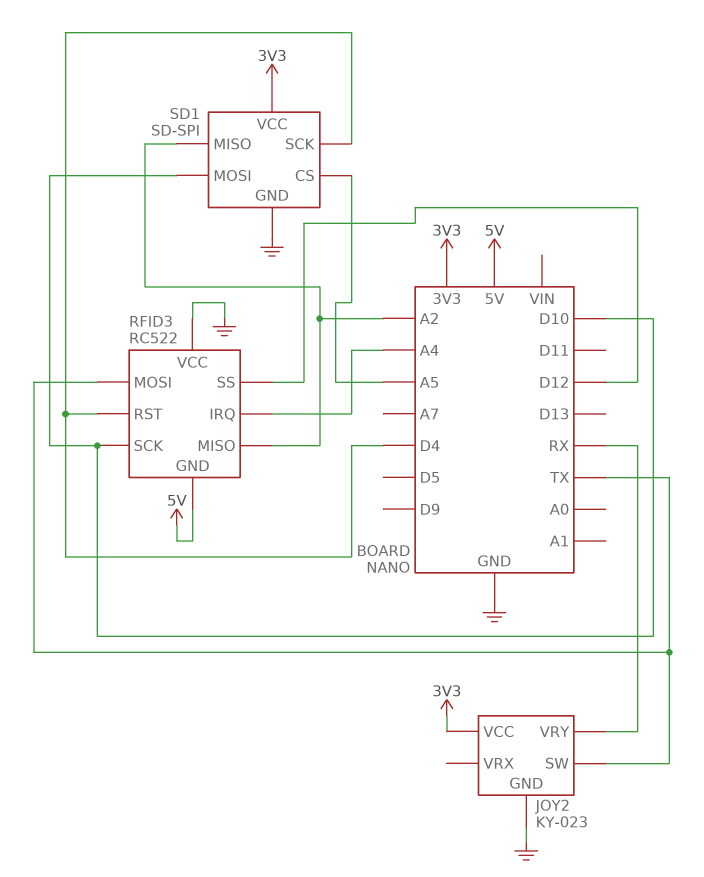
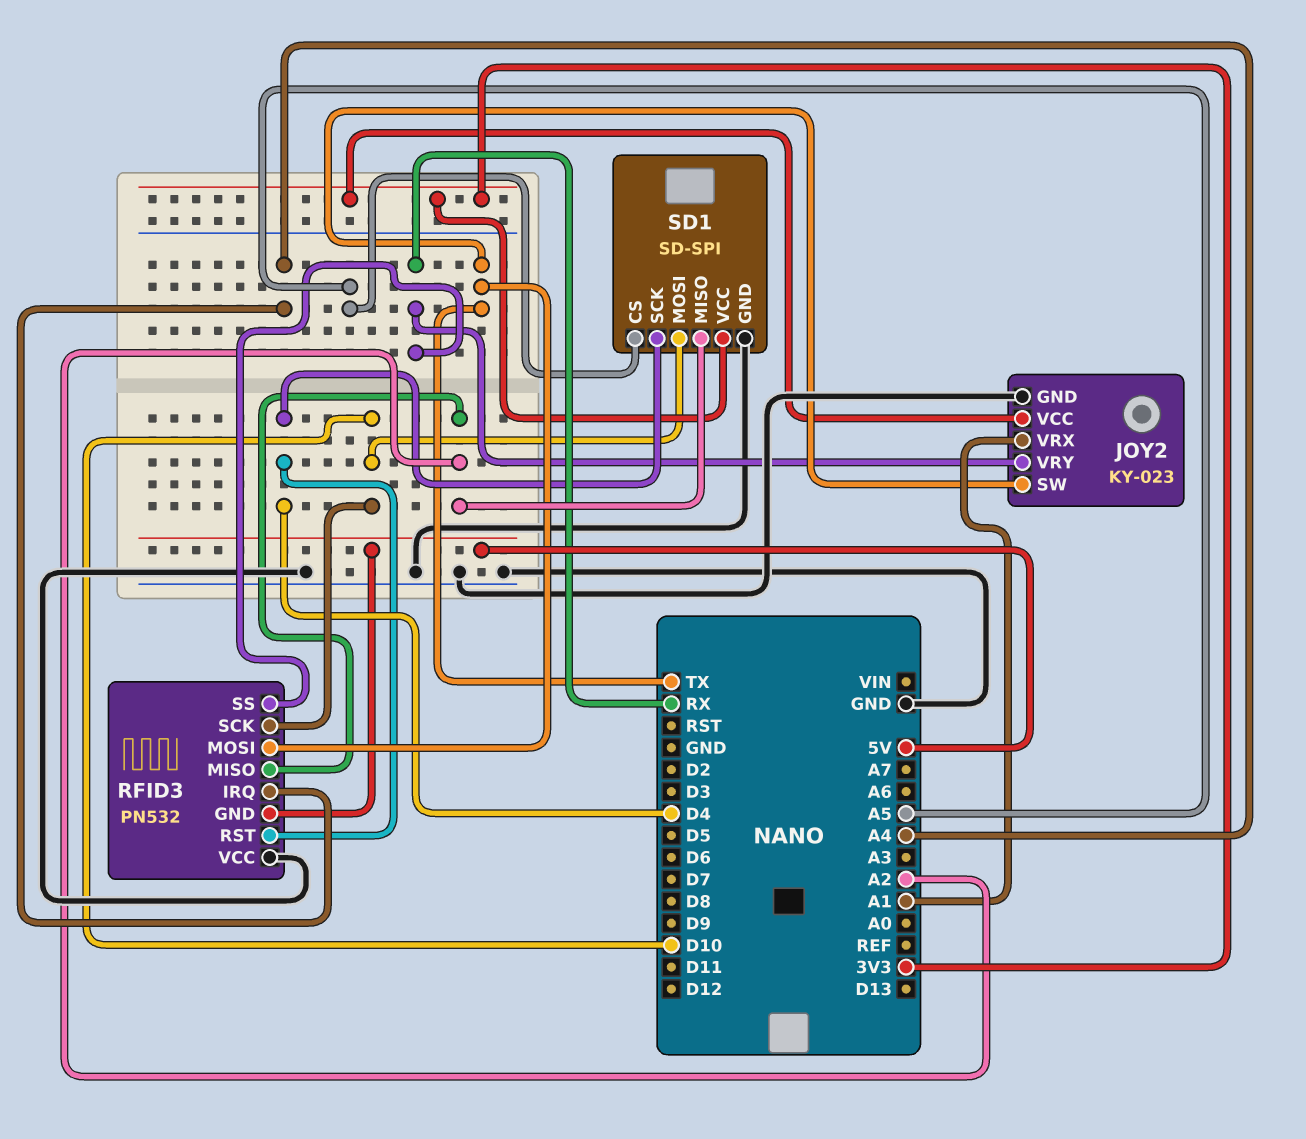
JOY2 pin VRX: none -> A1
RFID3: RC522 -> PN532
RFID3 pin SS: D12 -> RX

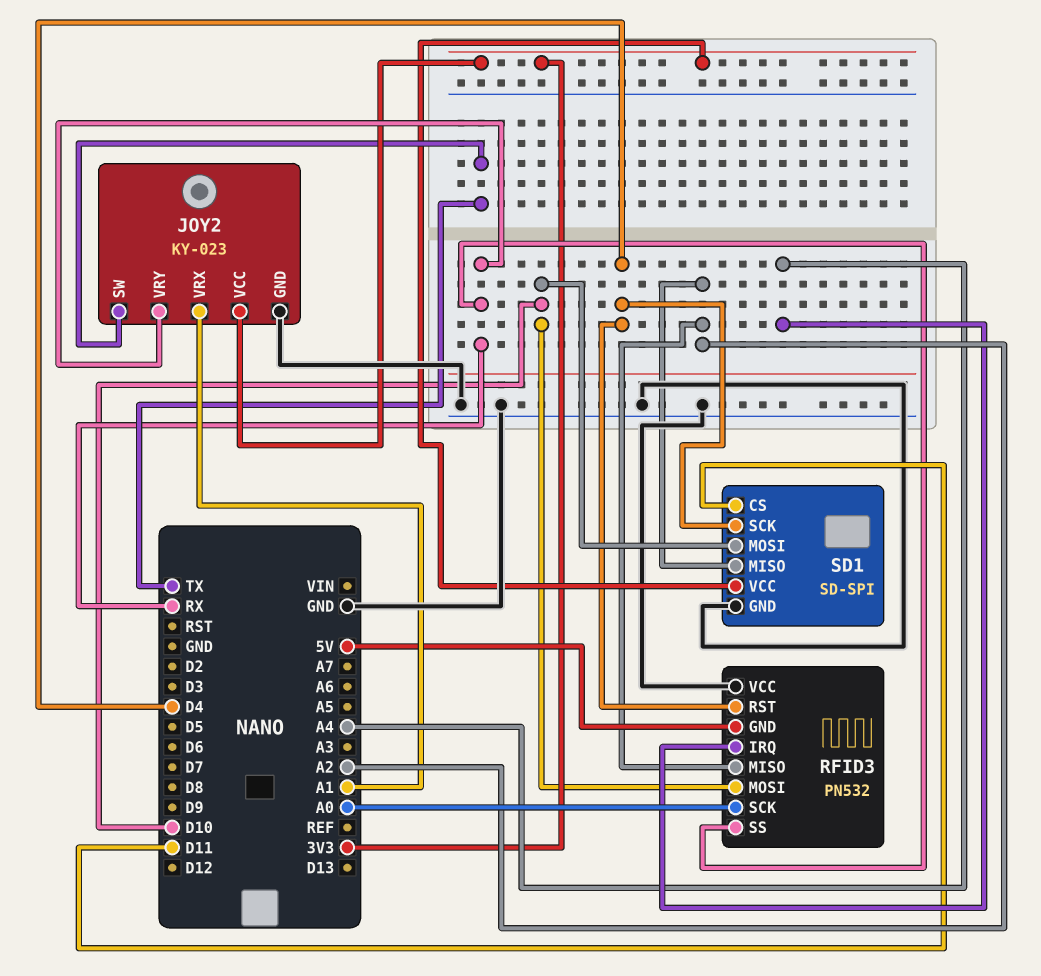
RFID3 pin MOSI: TX -> D10
RFID3 pin SCK: D10 -> A0
SD1 pin CS: A5 -> D11

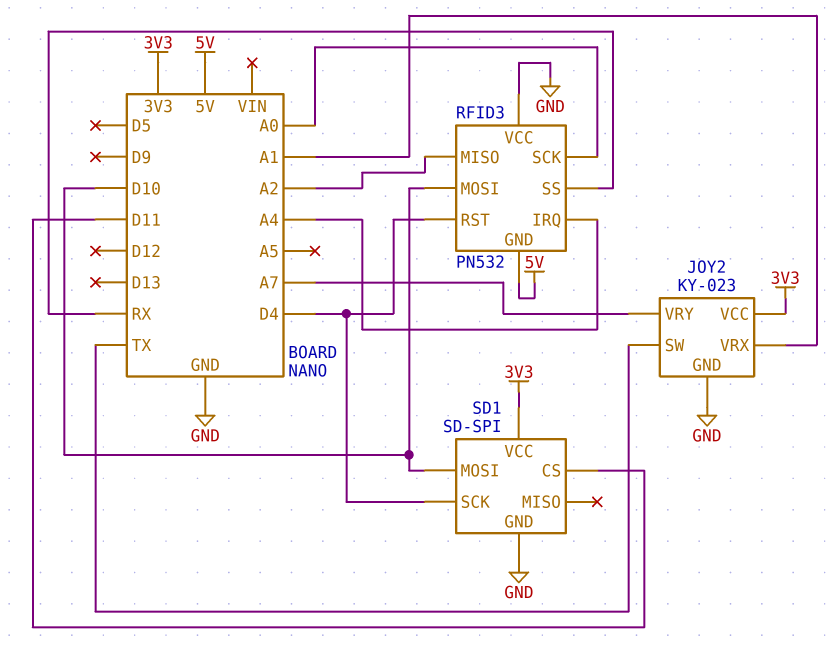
JOY2 pin VRY: RX -> A7
SD1 pin MISO: A2 -> none

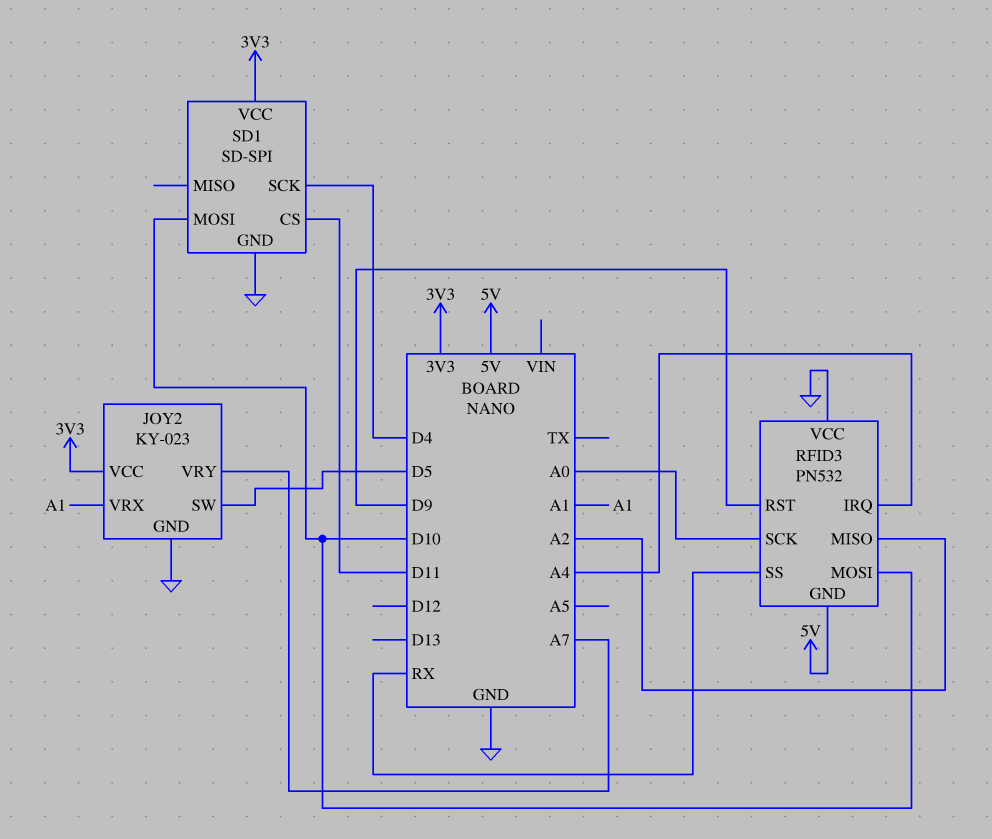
JOY2 pin SW: TX -> D5
RFID3 pin RST: D4 -> D9

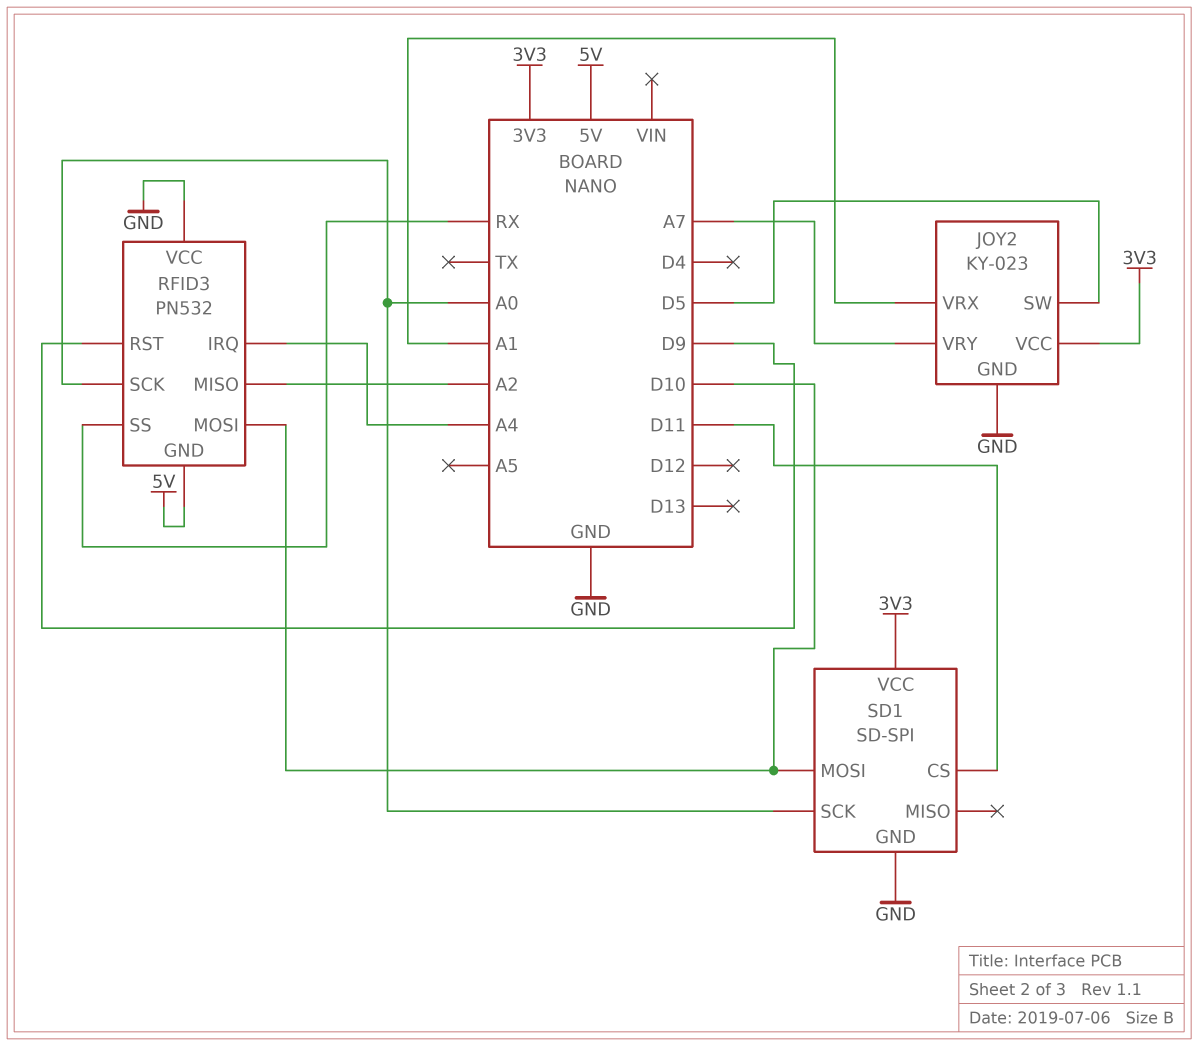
SD1 pin SCK: D4 -> A0

